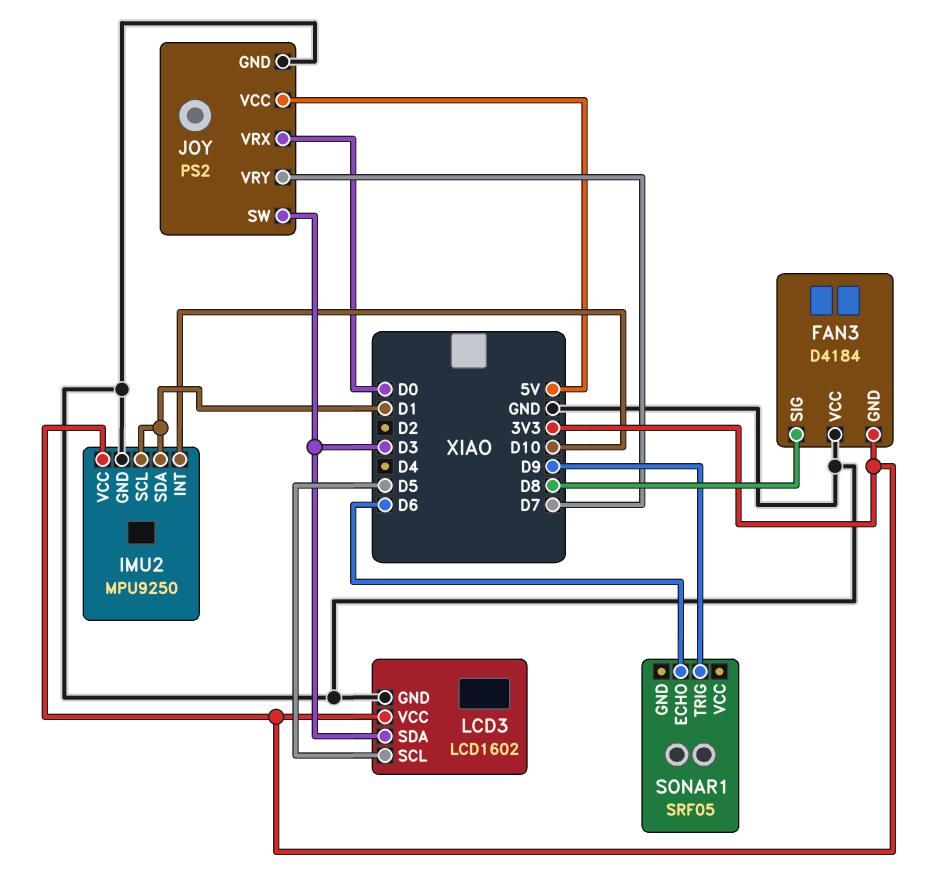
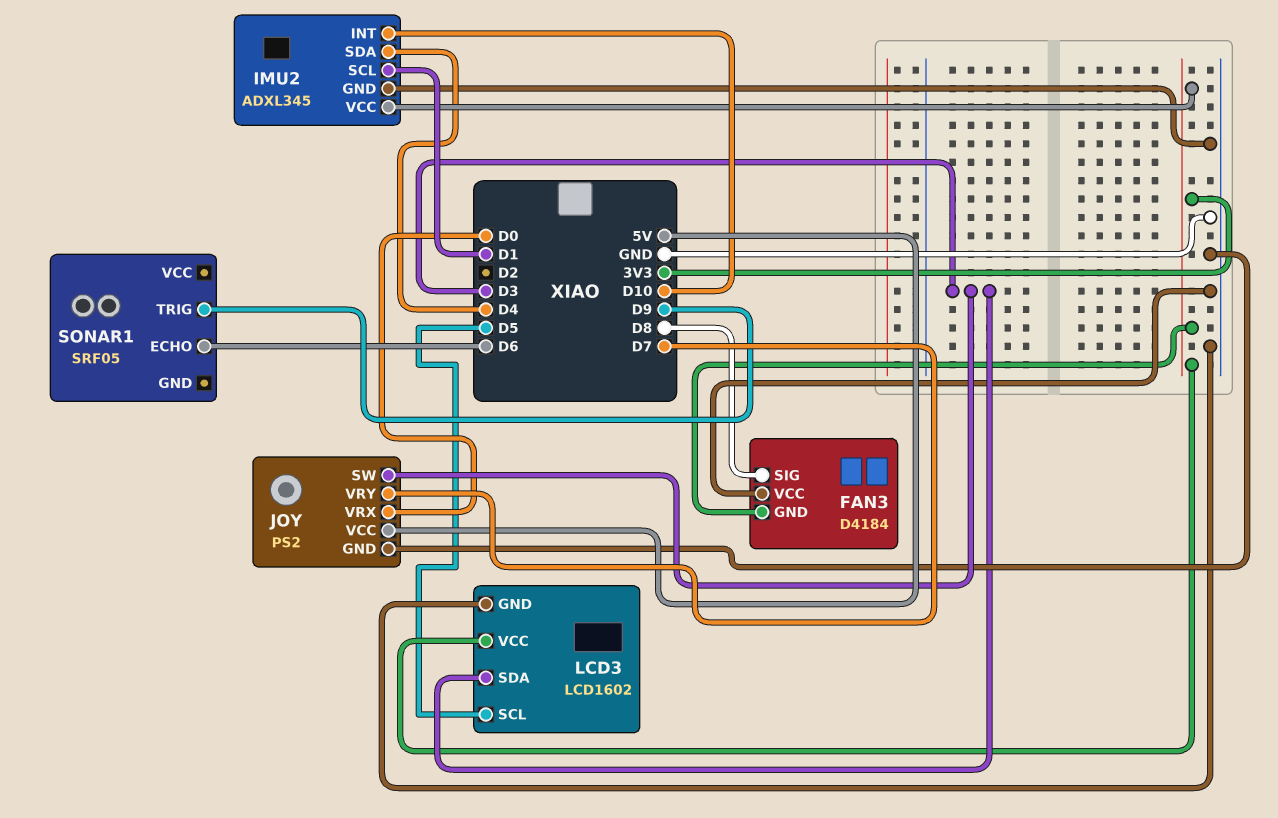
IMU2: MPU9250 -> ADXL345
IMU2 pin SDA: D1 -> D4

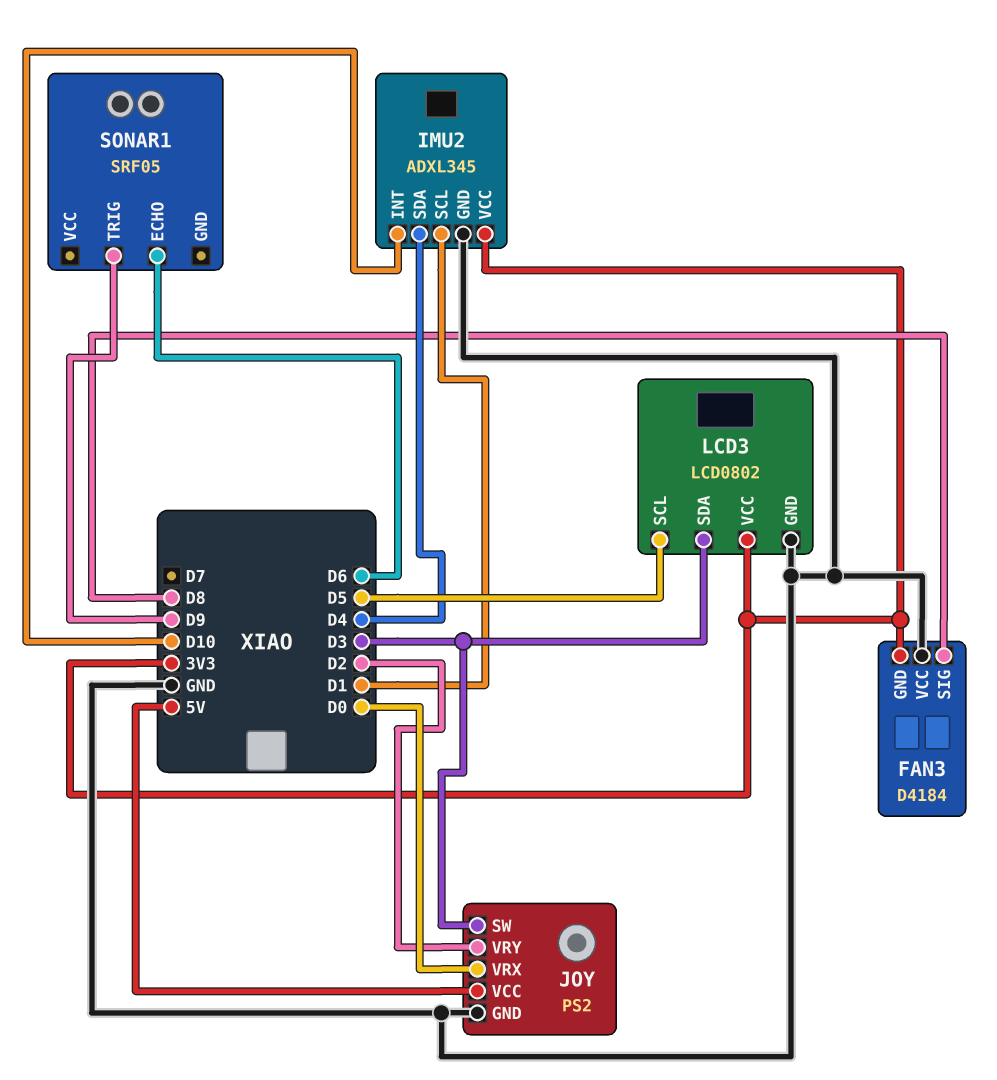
JOY pin VRY: D7 -> D2
LCD3: LCD1602 -> LCD0802

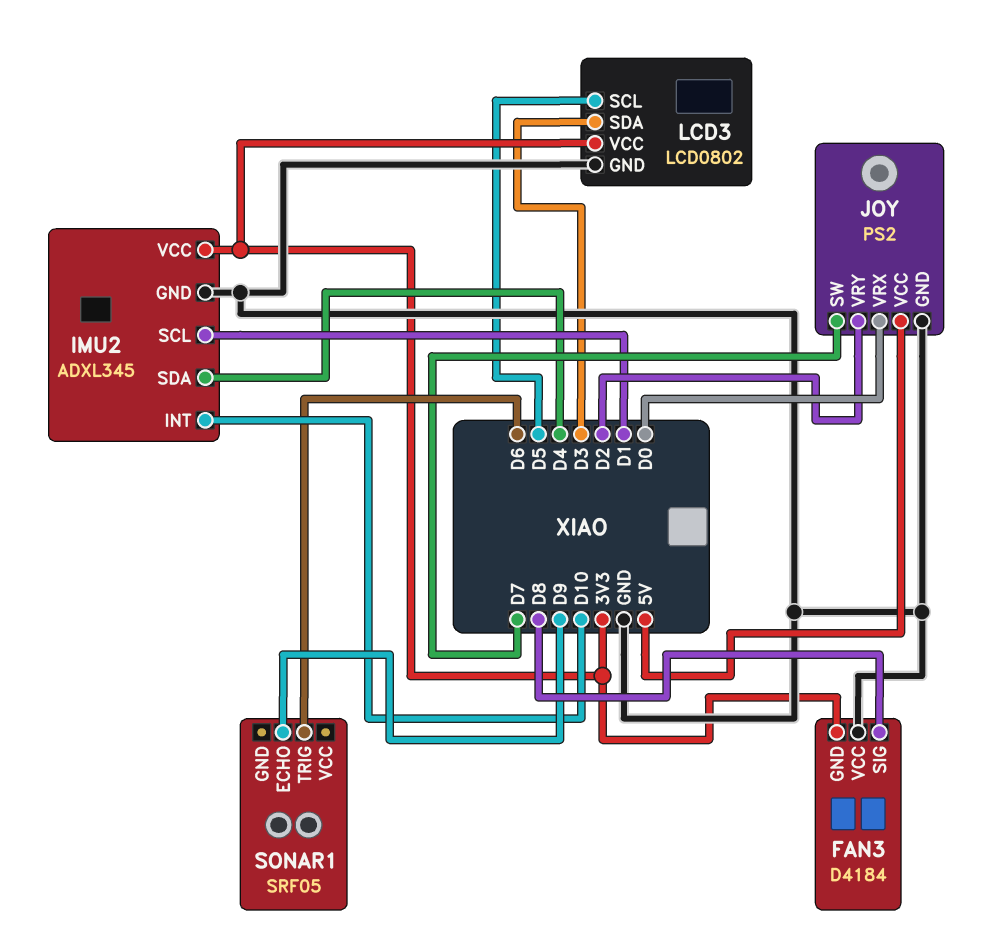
JOY pin SW: D3 -> D7
SONAR1 pin ECHO: D6 -> D9
SONAR1 pin TRIG: D9 -> D6

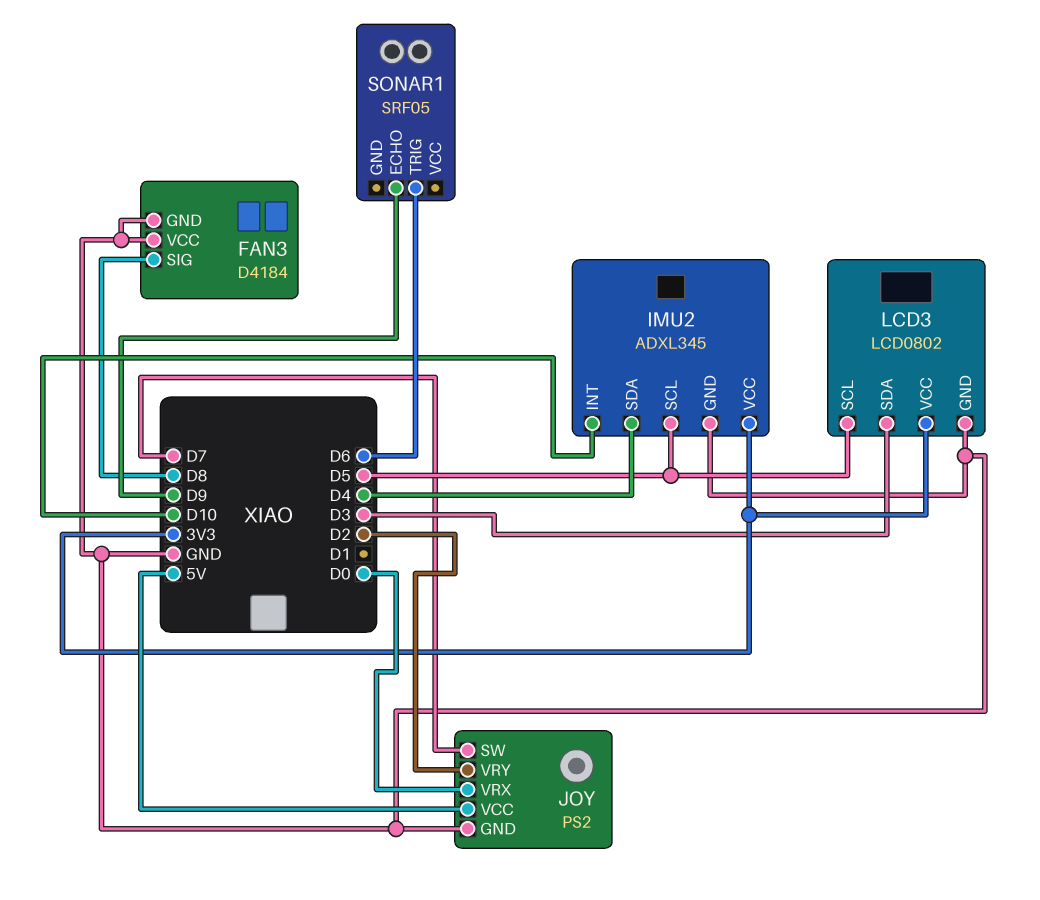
FAN3 pin GND: 3V3 -> GND
IMU2 pin SCL: D1 -> D5

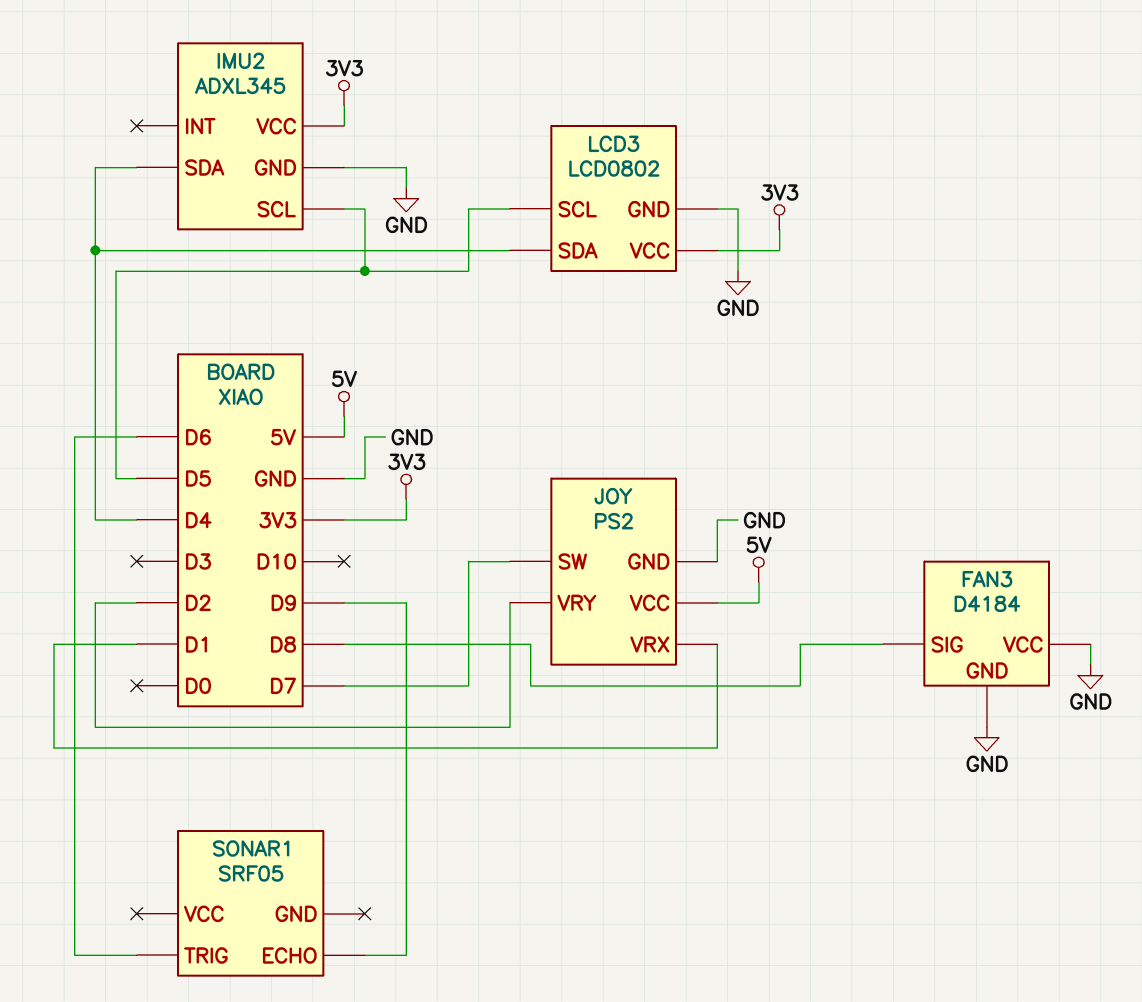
IMU2 pin INT: D10 -> none
JOY pin VRX: D0 -> D1
LCD3 pin SDA: D3 -> D4

